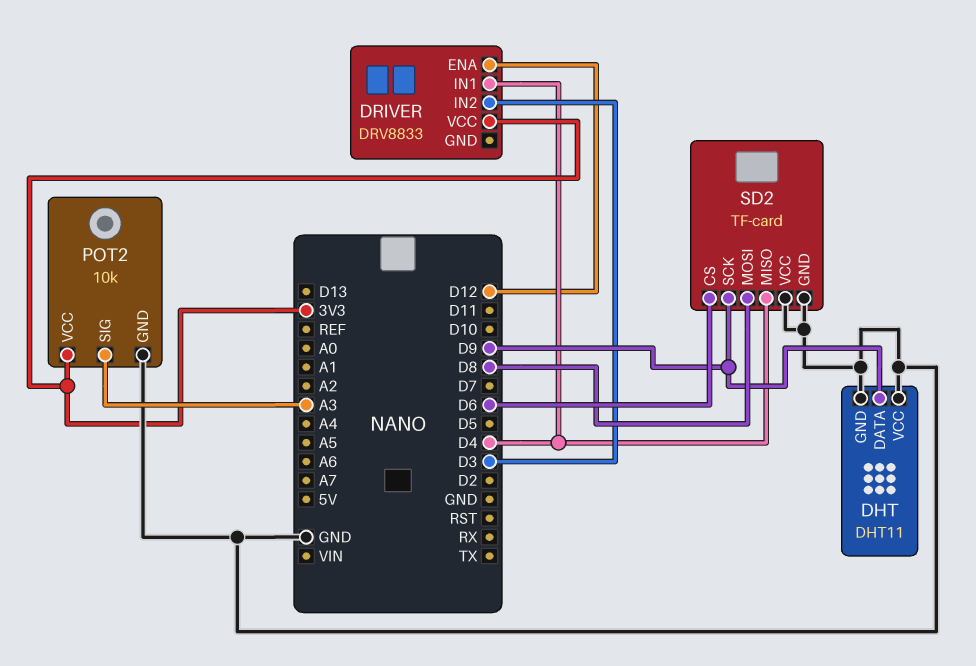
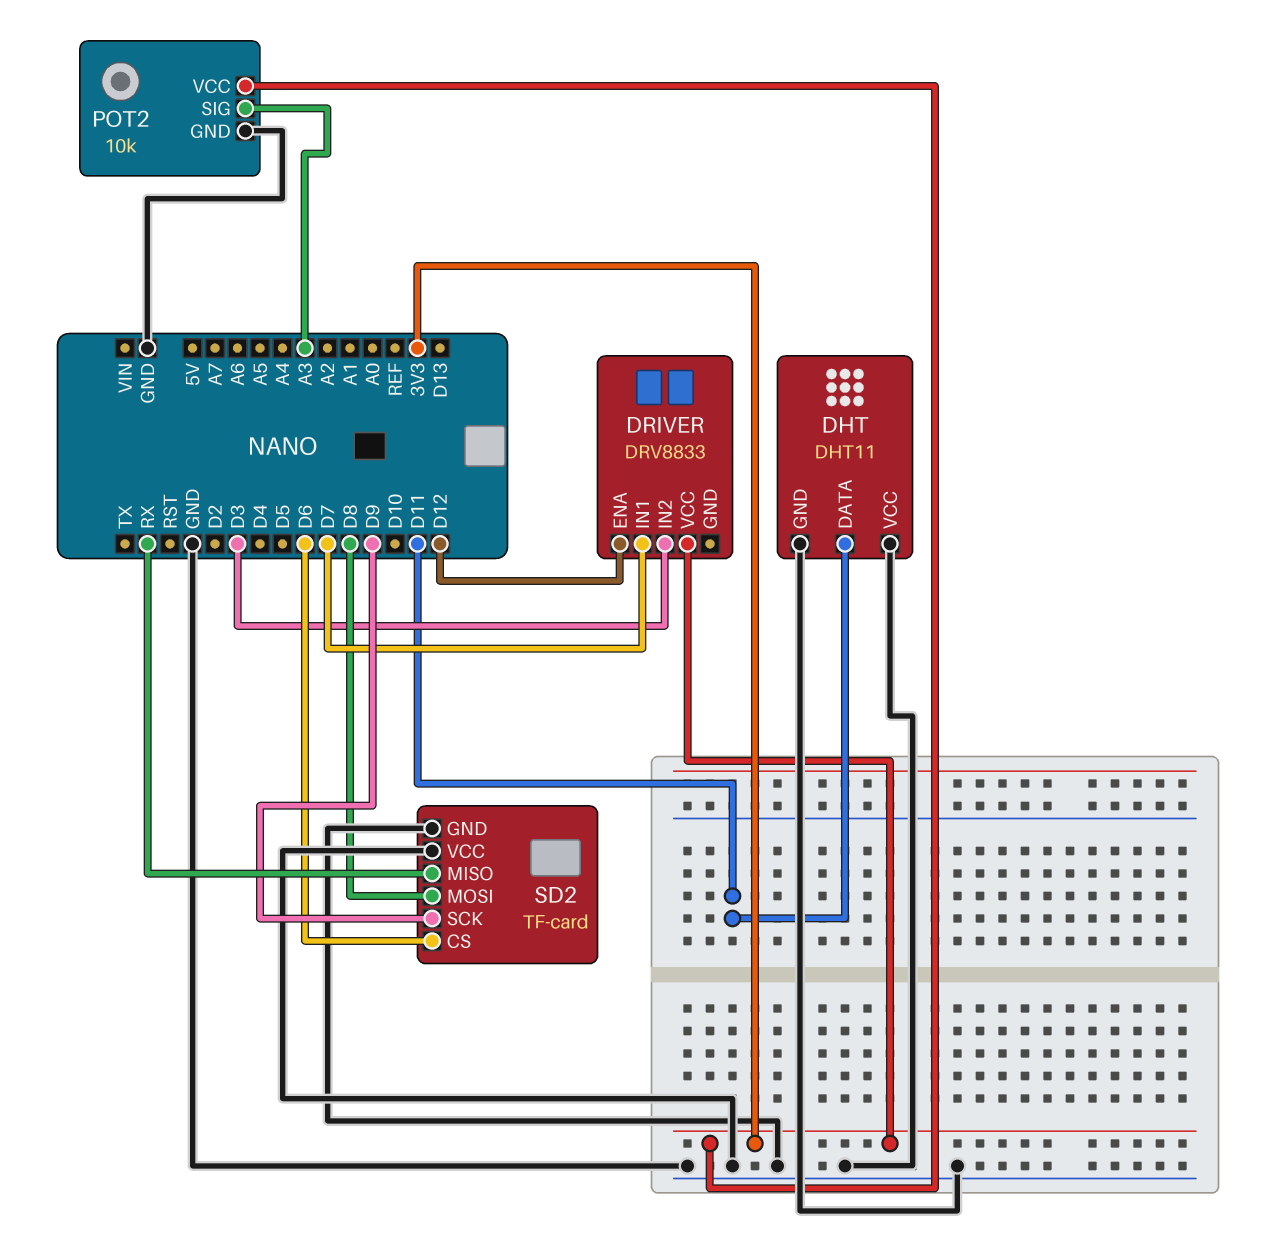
DHT pin DATA: D9 -> D11
DRIVER pin IN1: D4 -> D7
SD2 pin MISO: D4 -> RX

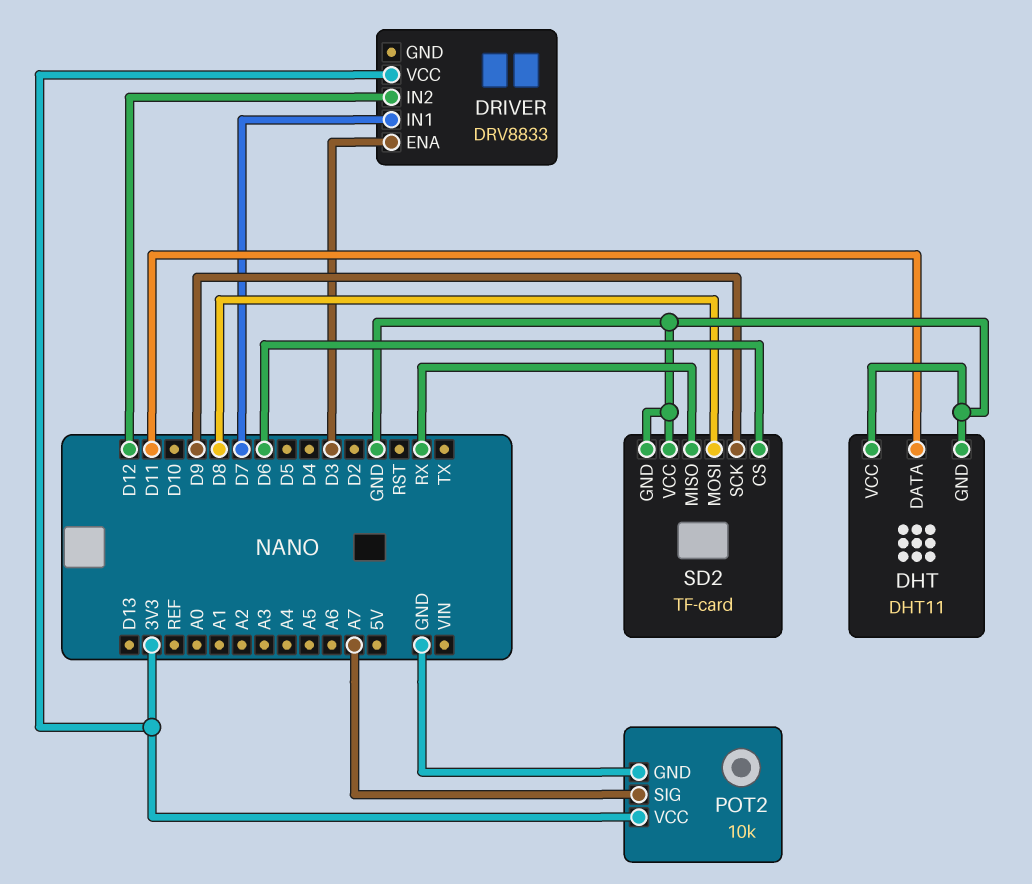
DRIVER pin ENA: D12 -> D3
DRIVER pin IN2: D3 -> D12
POT2 pin SIG: A3 -> A7

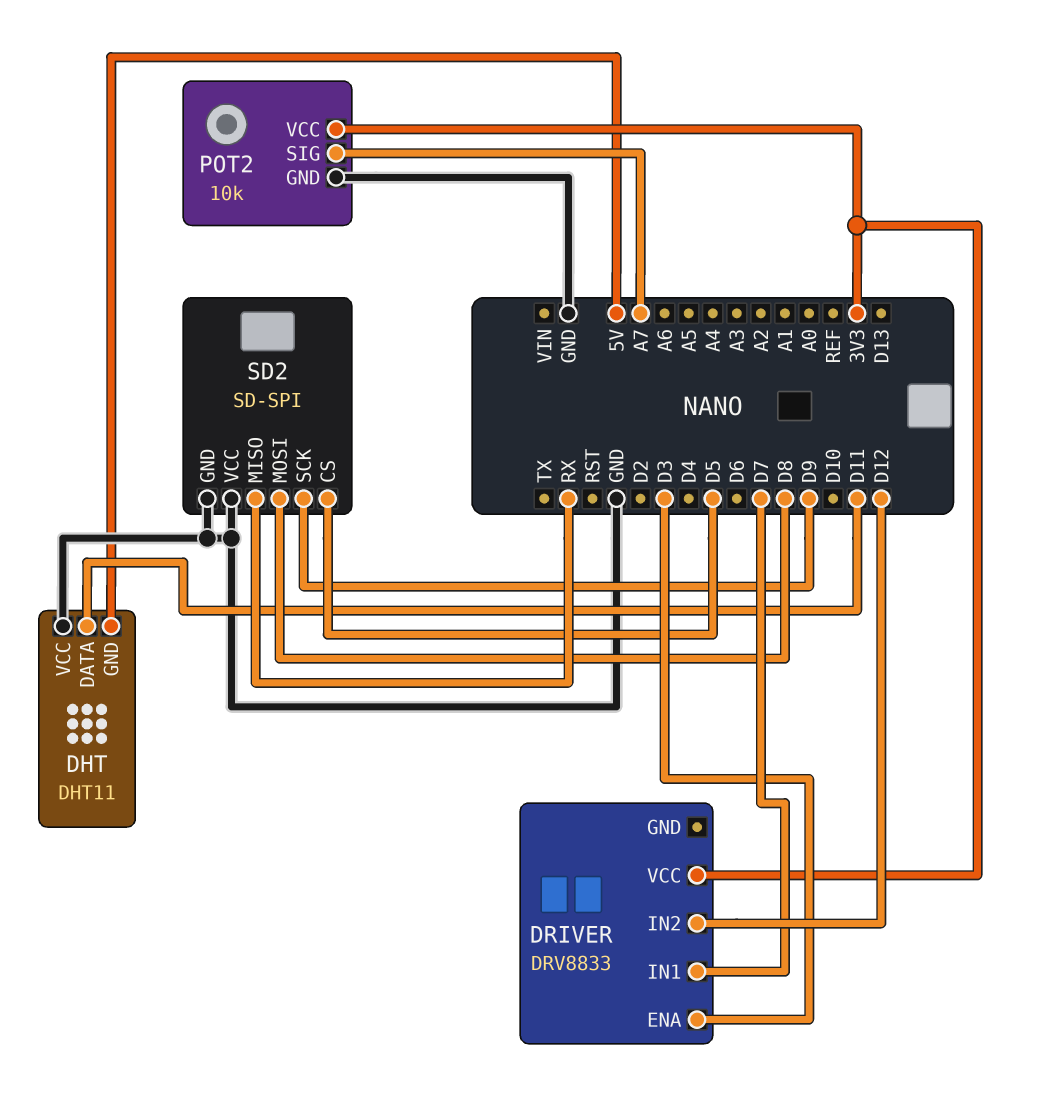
DHT pin GND: GND -> 5V
SD2: TF-card -> SD-SPI
SD2 pin CS: D6 -> D5

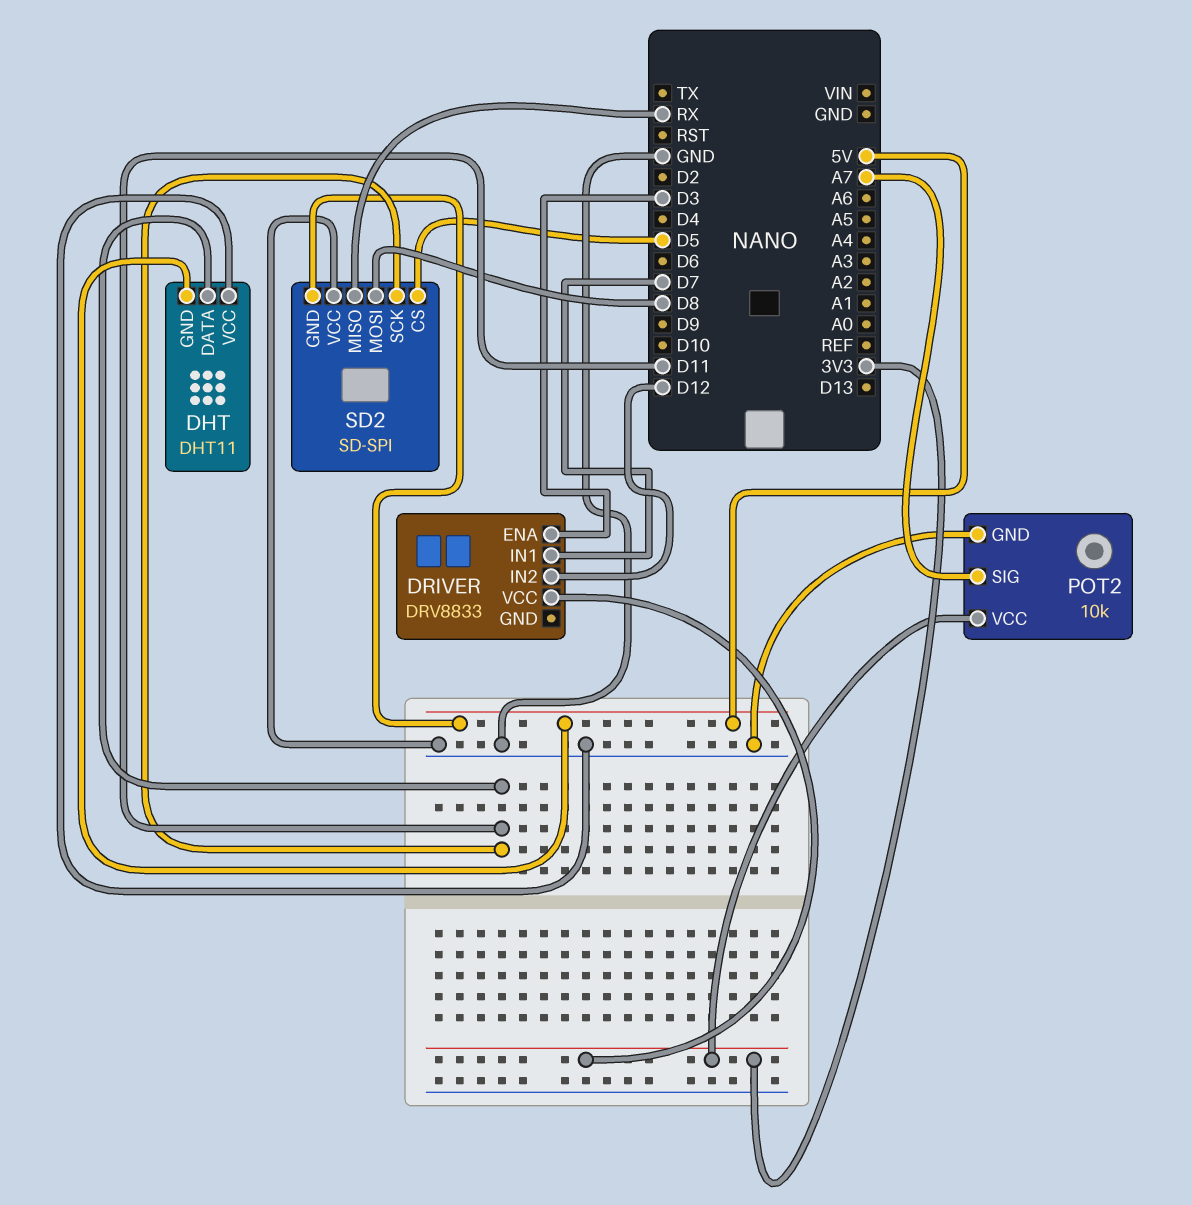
SD2 pin GND: GND -> 5V
SD2 pin SCK: D9 -> D11

